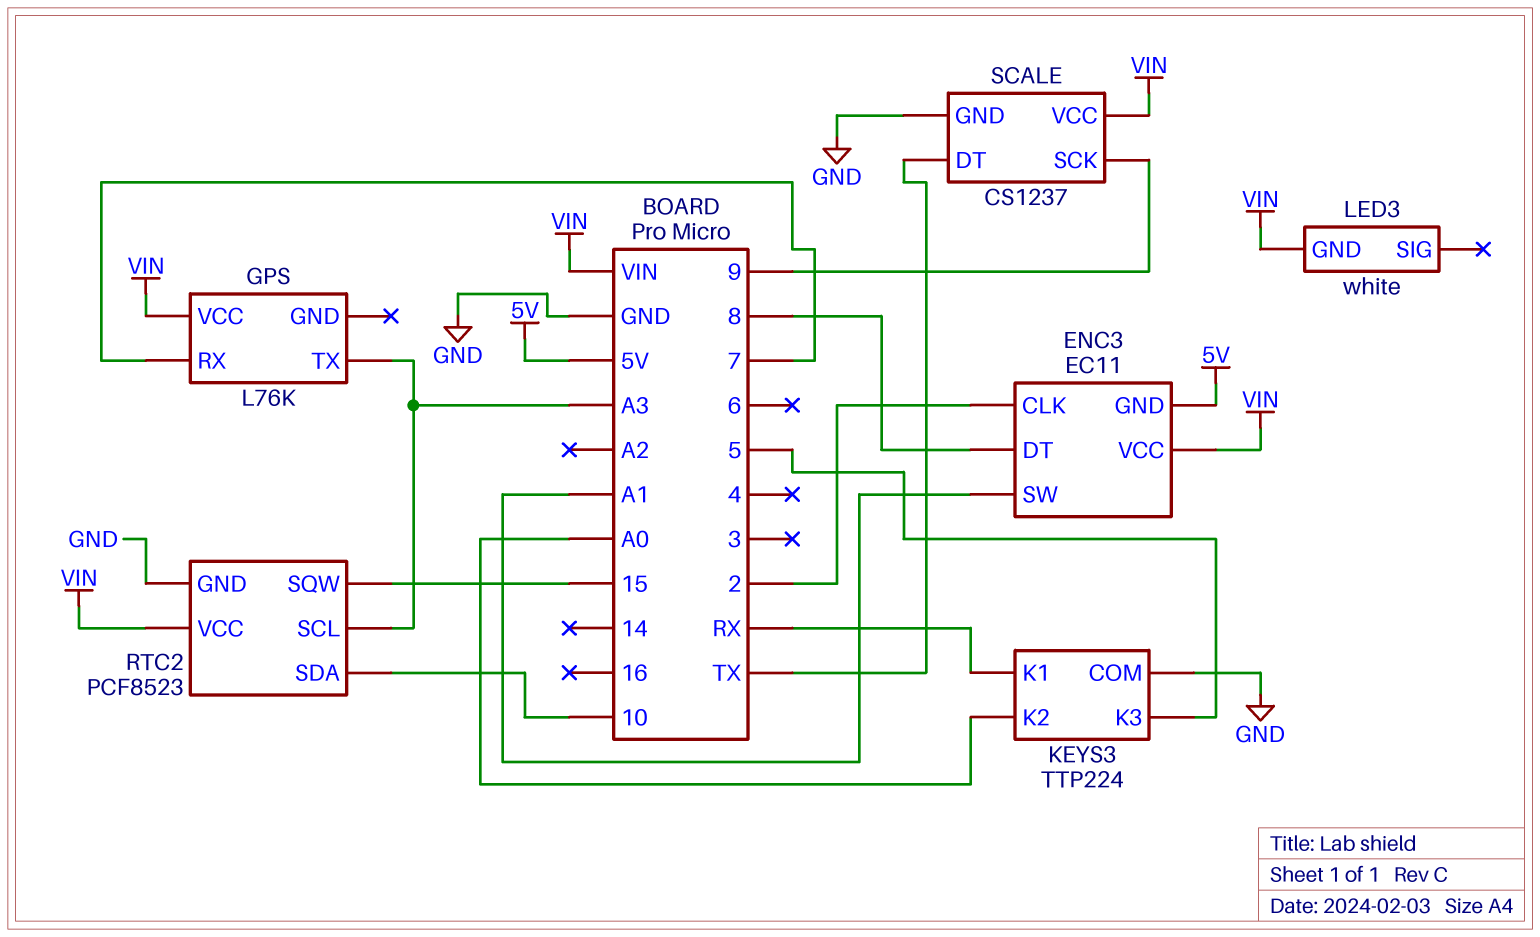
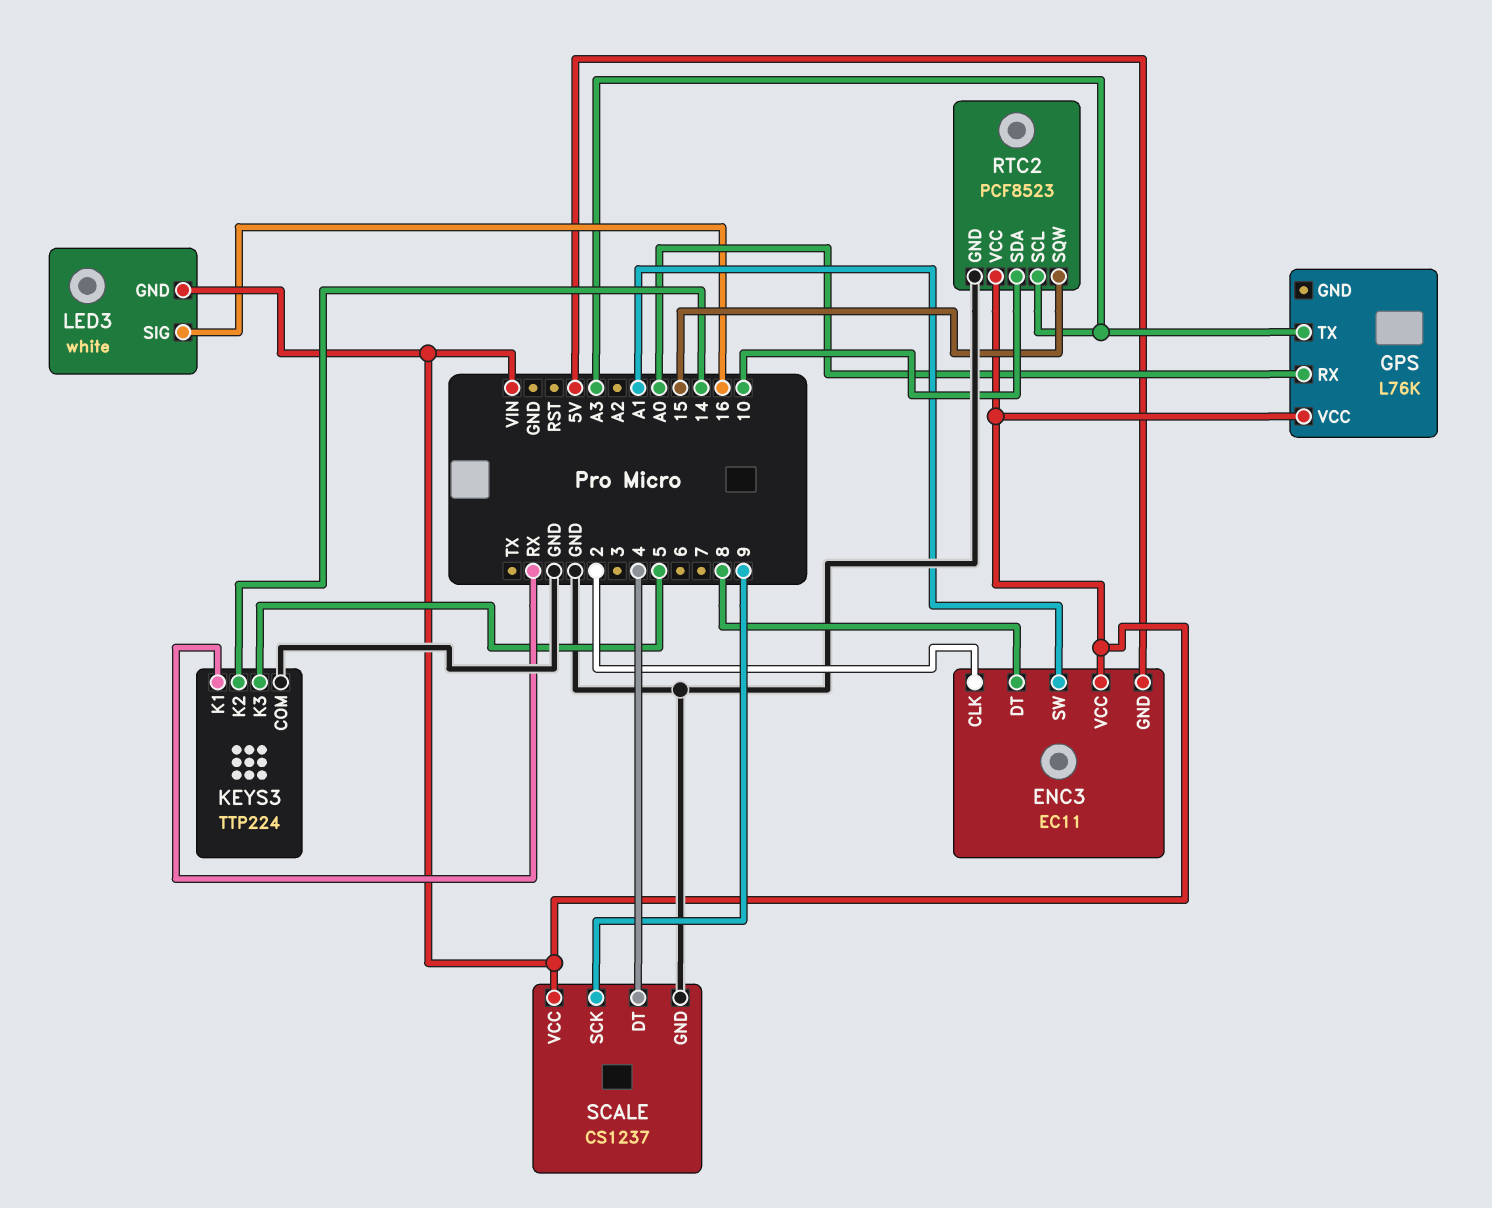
GPS pin RX: 7 -> A0
KEYS3 pin K2: A0 -> 14
LED3 pin SIG: none -> 16
SCALE pin DT: TX -> 4

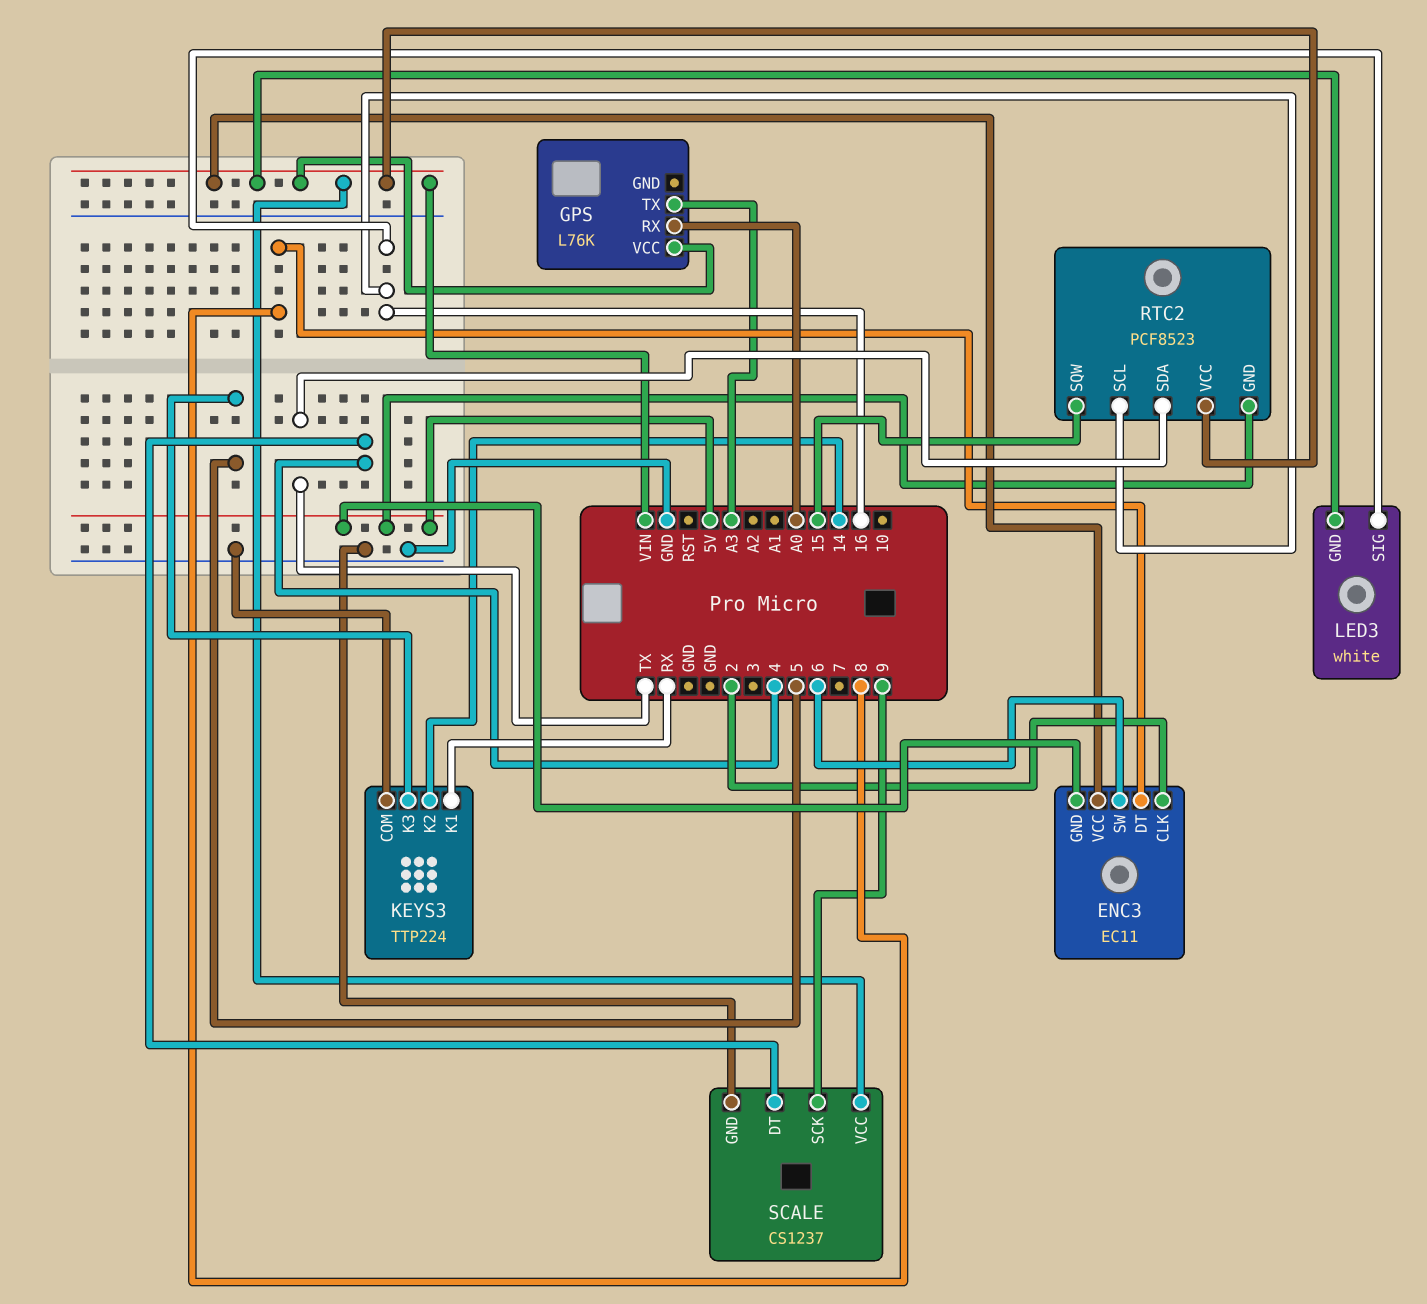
ENC3 pin SW: A1 -> 6
RTC2 pin GND: GND -> 5V
RTC2 pin SCL: A3 -> 16
RTC2 pin SDA: 10 -> TX

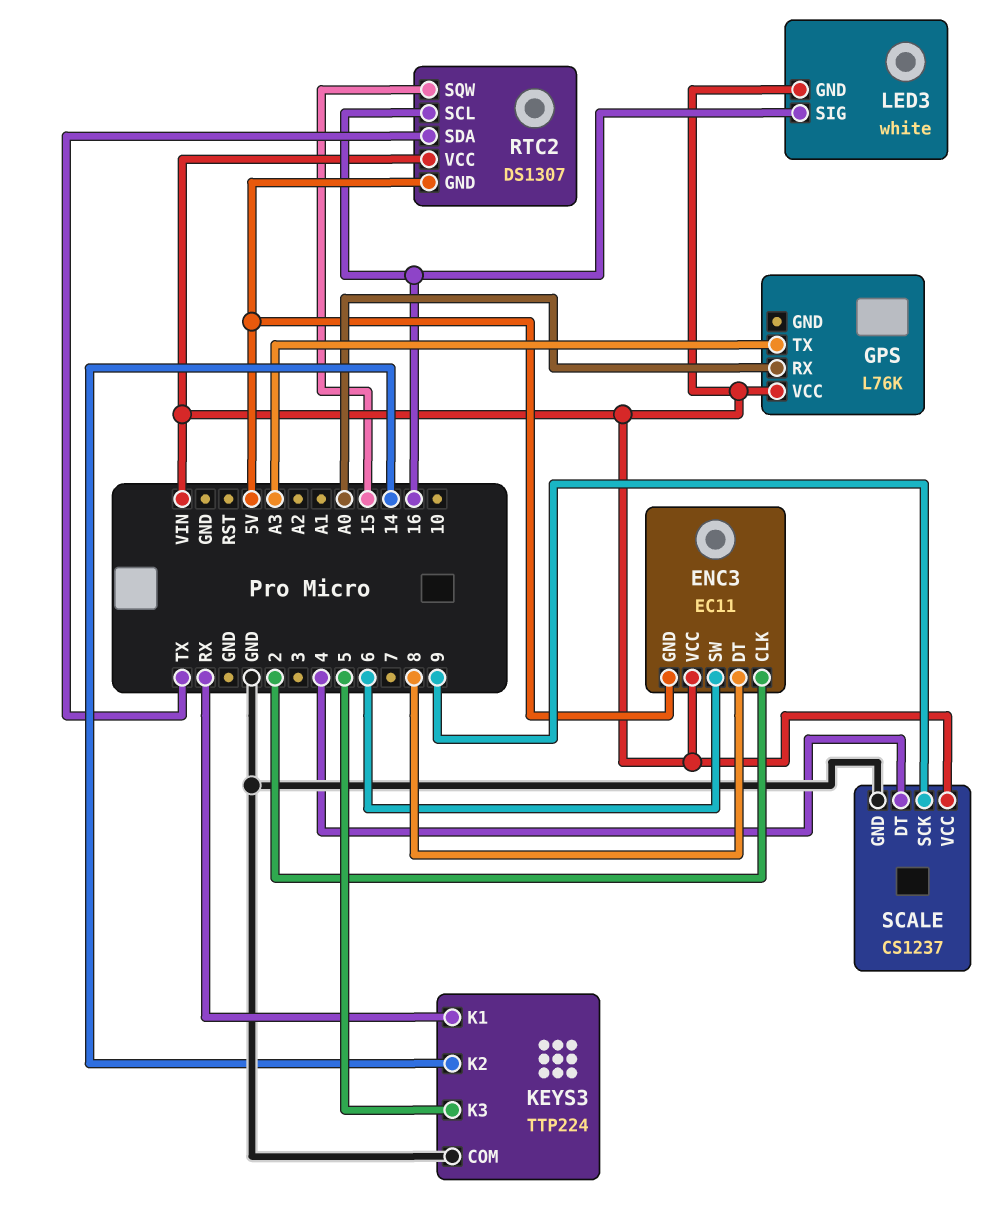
RTC2: PCF8523 -> DS1307

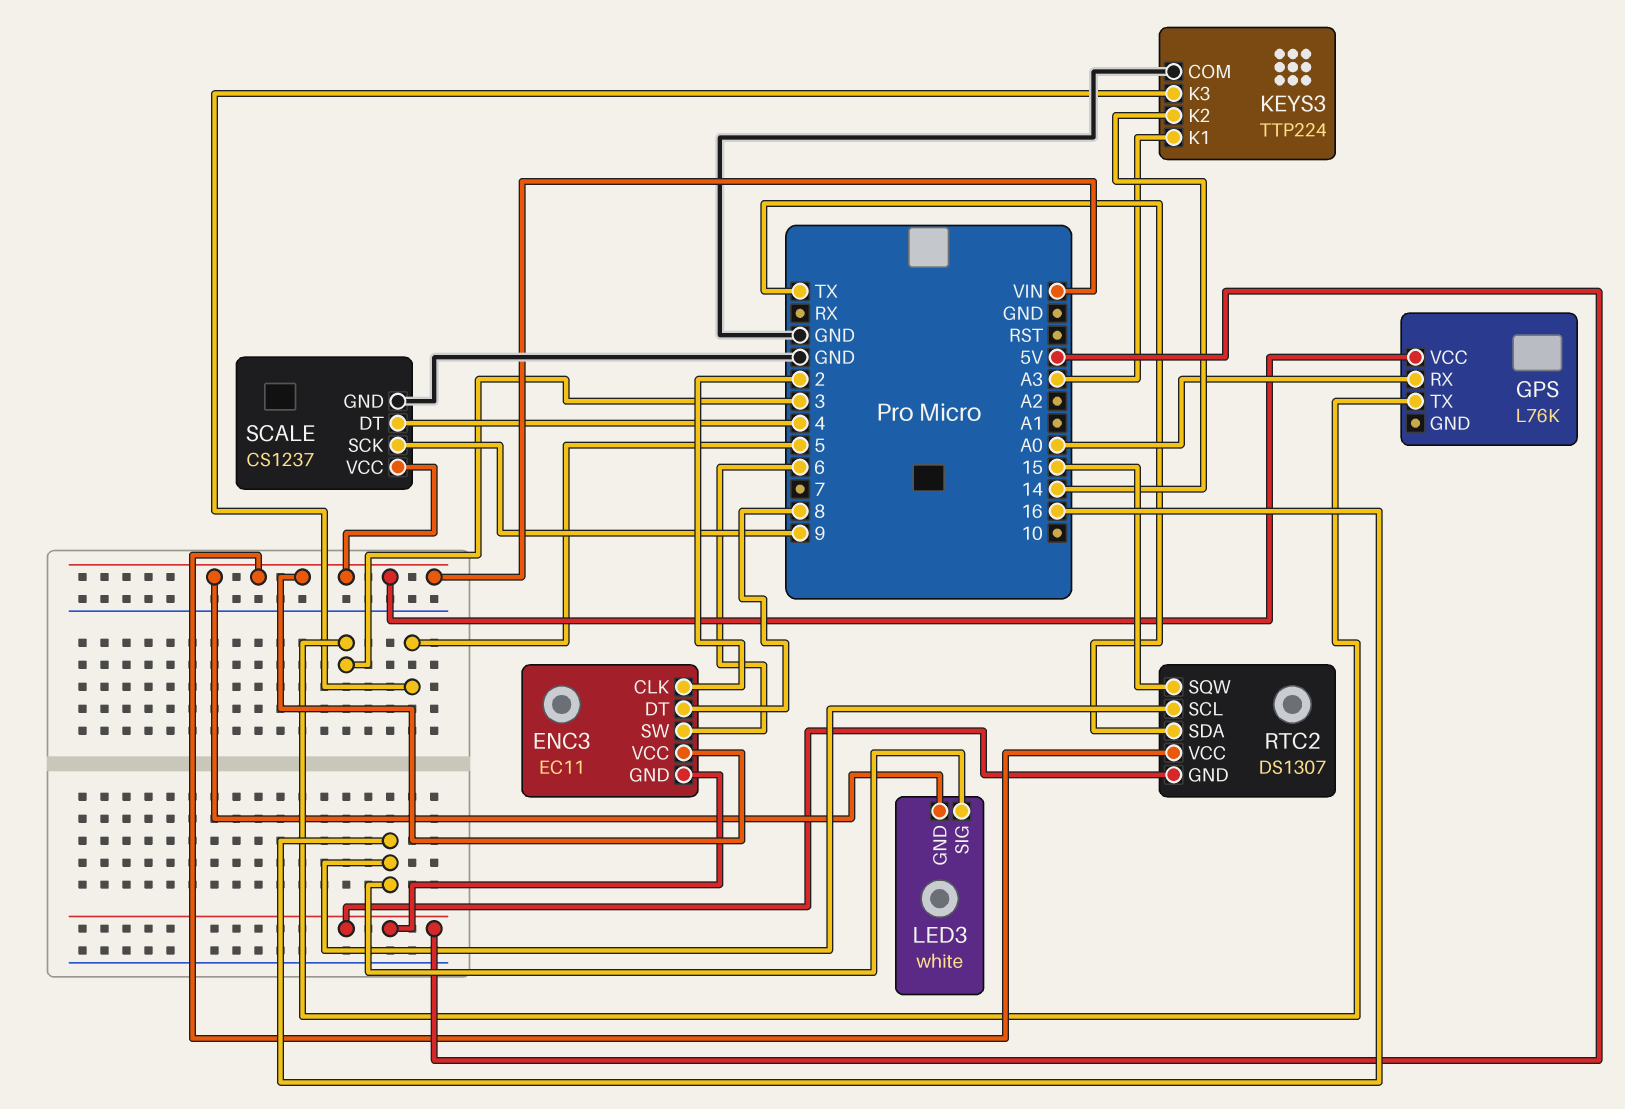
GPS pin TX: A3 -> 3
KEYS3 pin K1: RX -> A3

